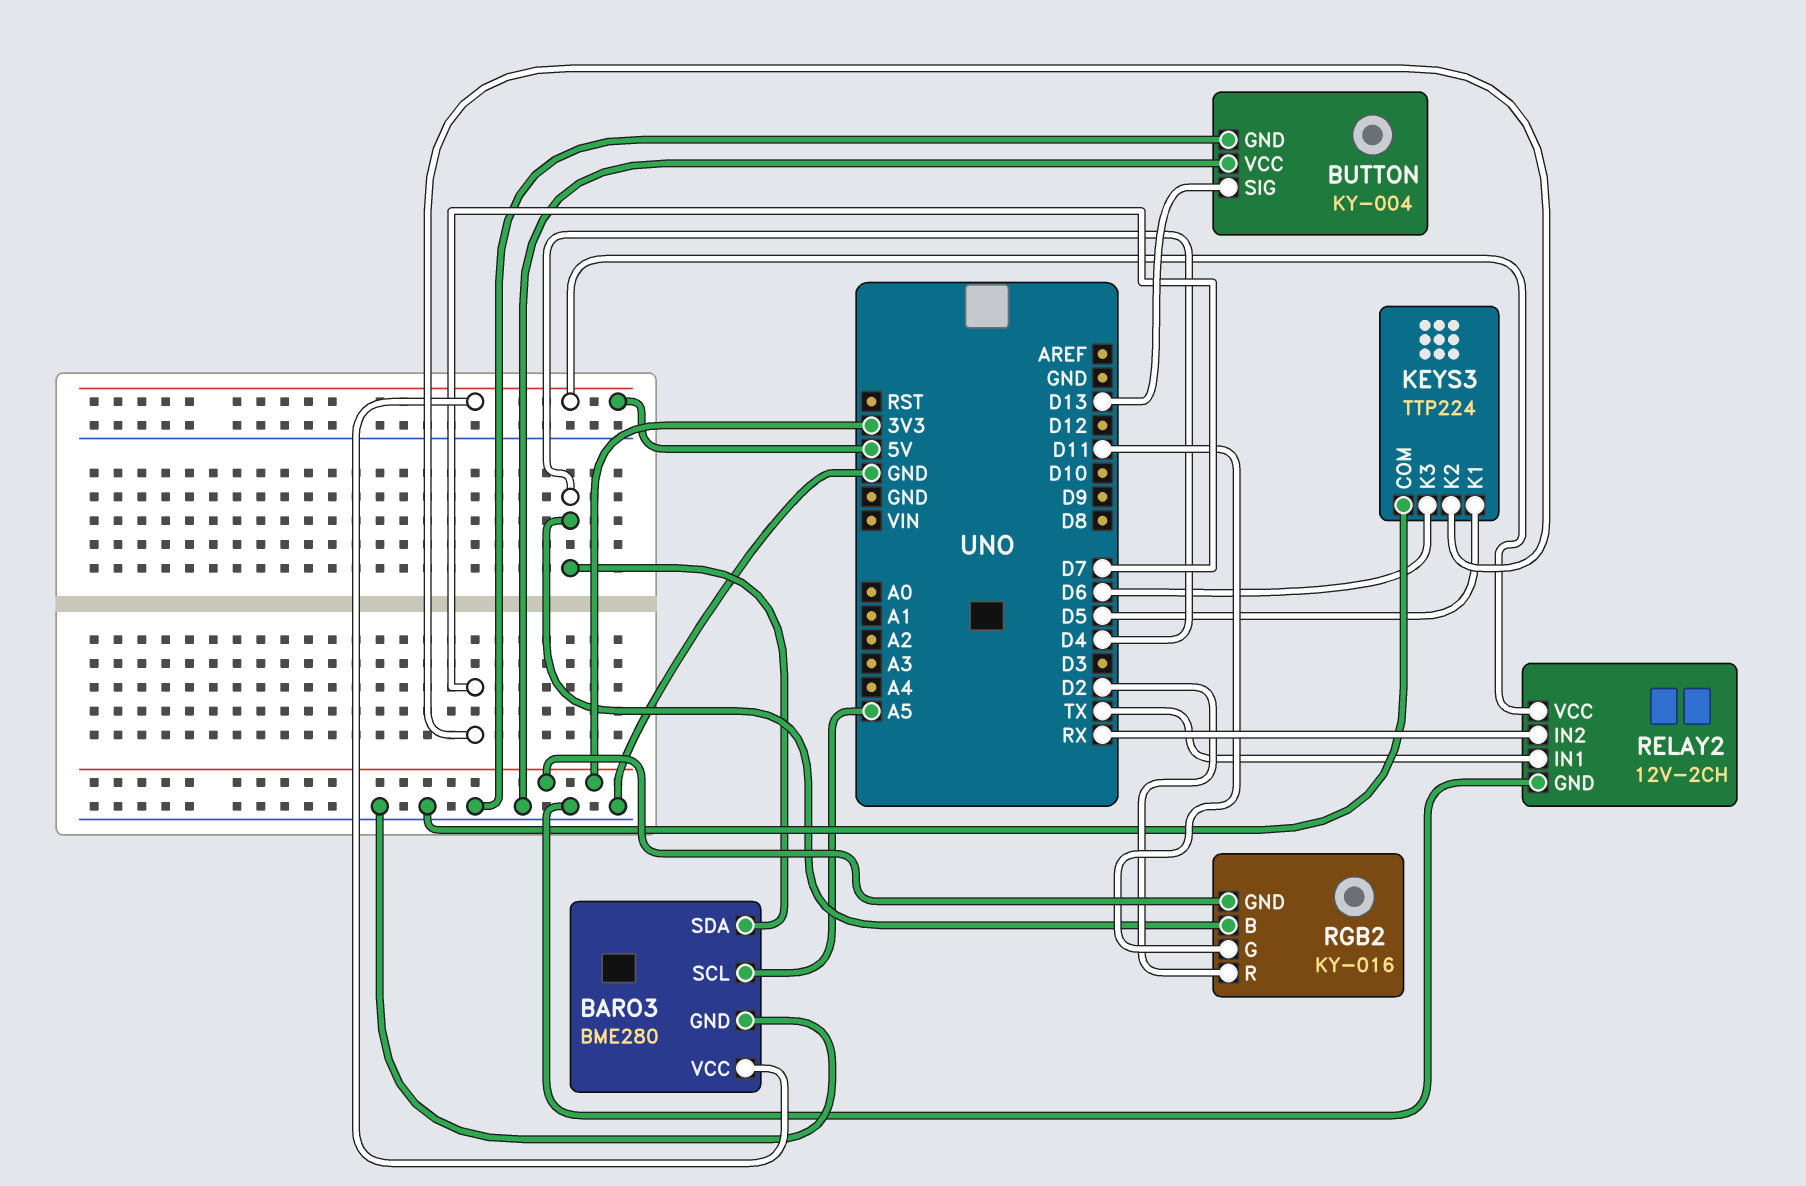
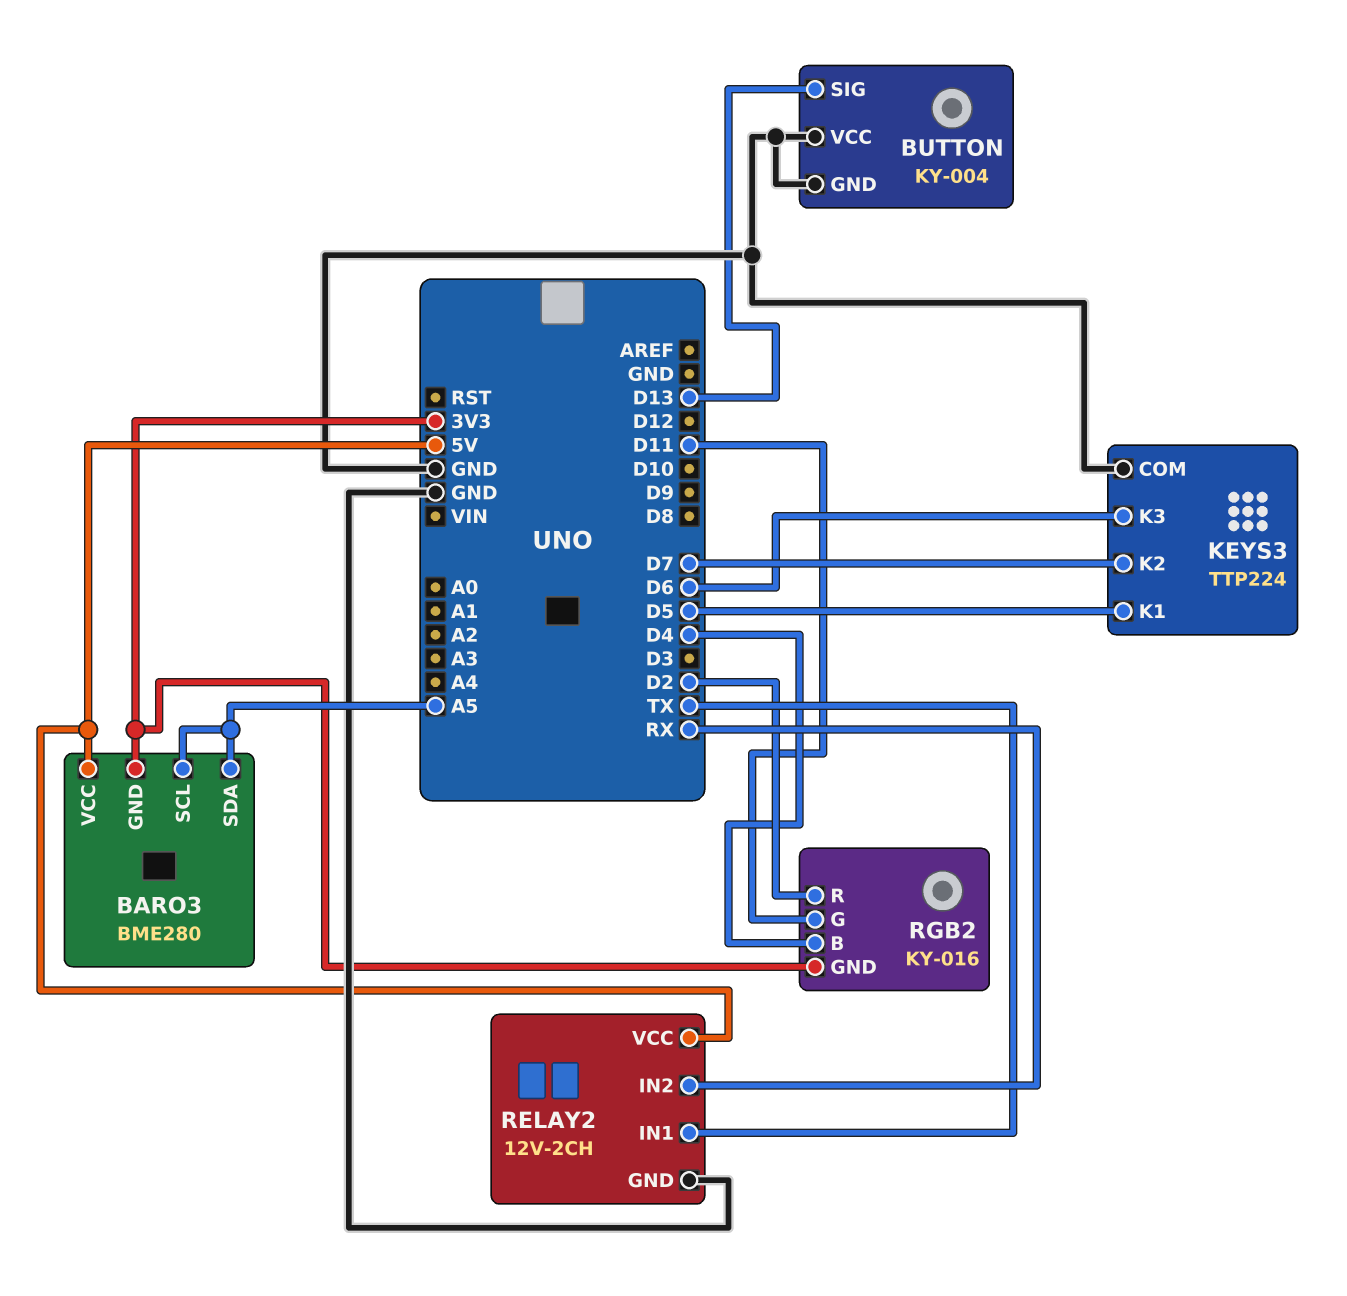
BARO3 pin GND: GND -> 3V3
BARO3 pin SDA: D4 -> A5

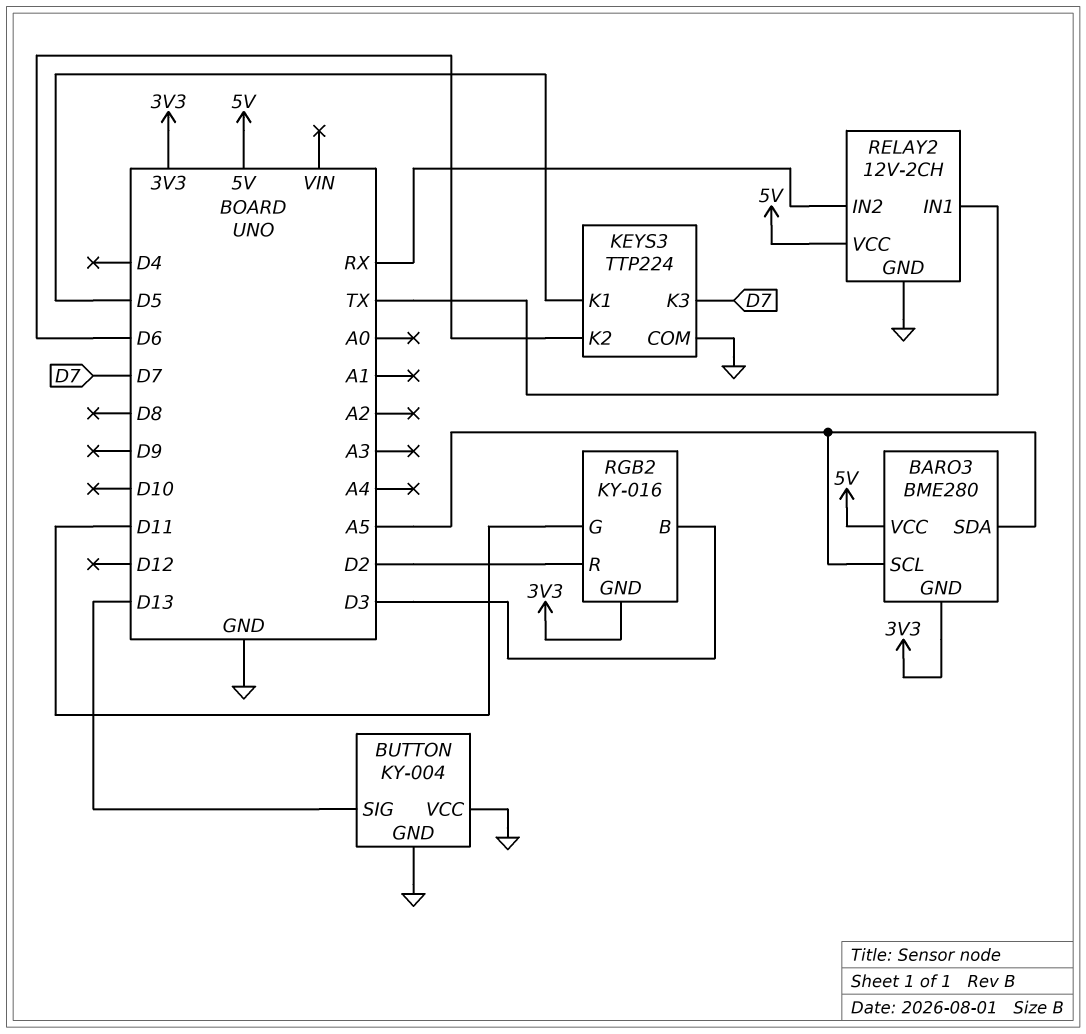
KEYS3 pin K2: D7 -> D6
KEYS3 pin K3: D6 -> D7
RGB2 pin B: D4 -> D3

